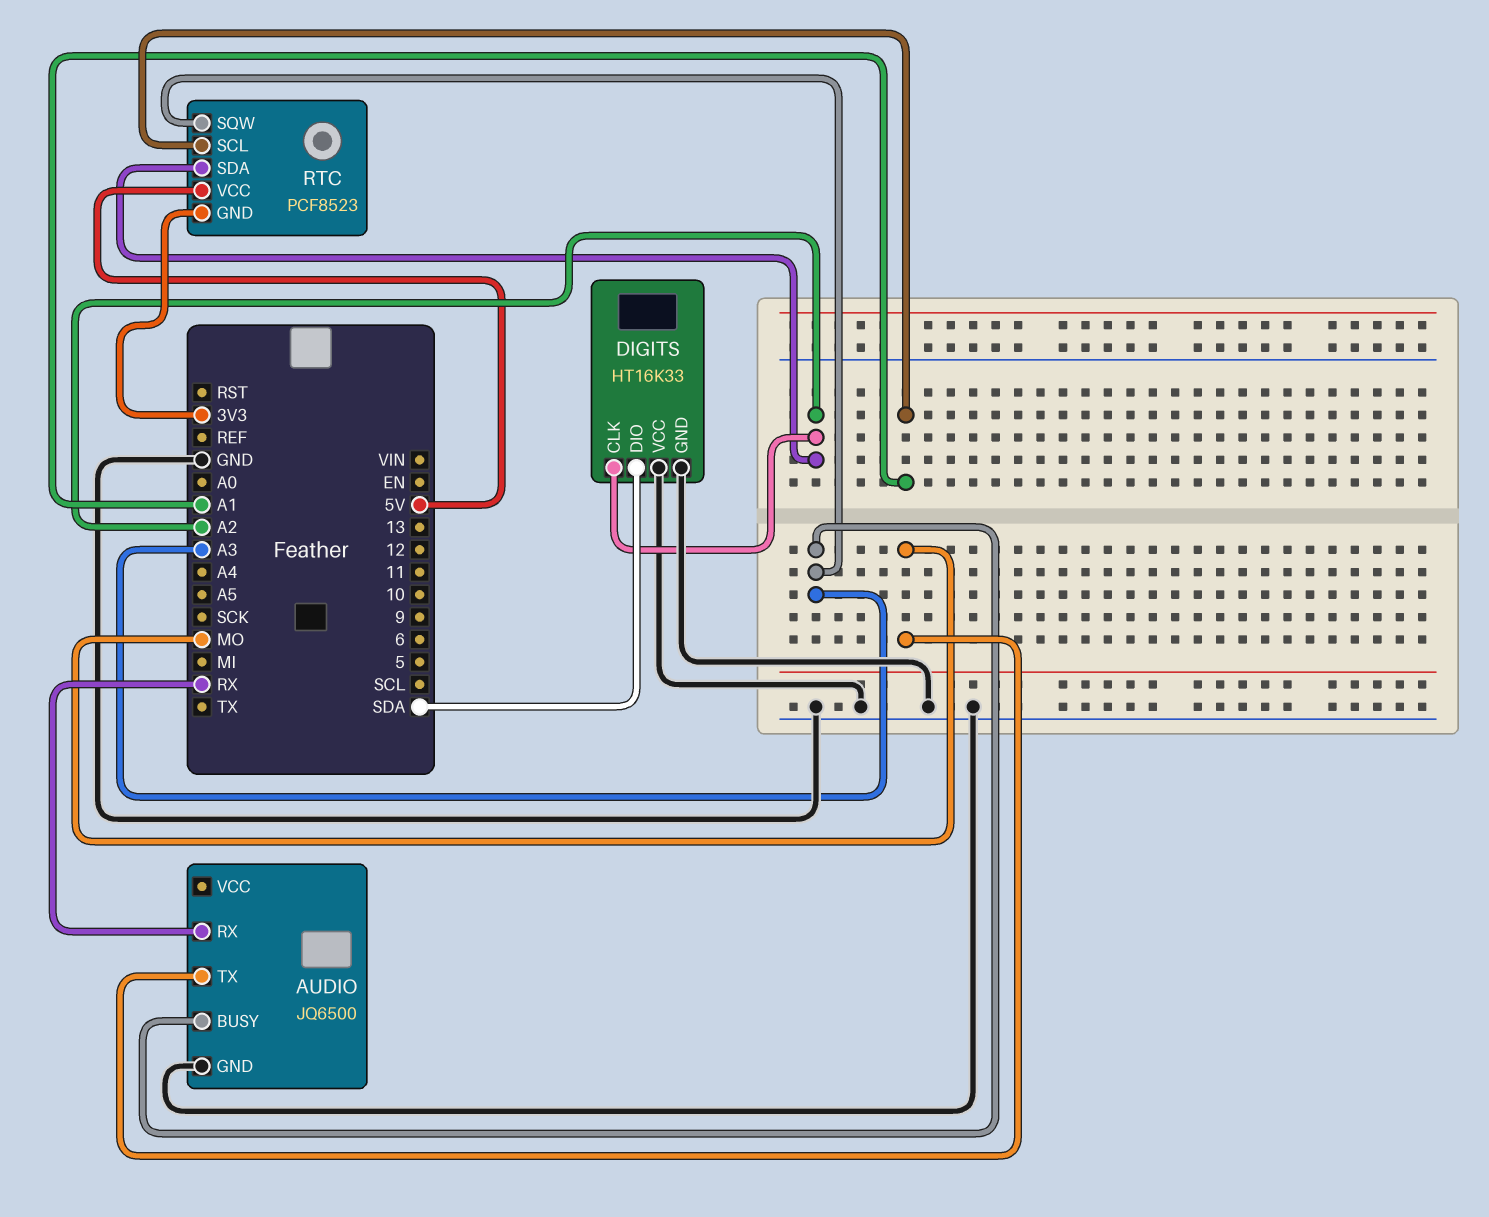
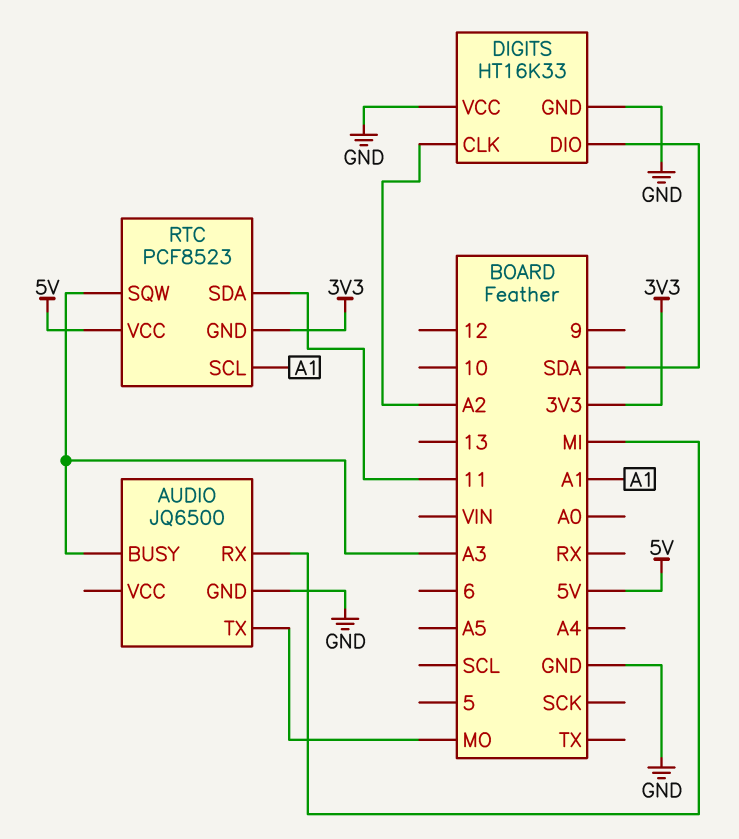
AUDIO pin RX: RX -> MI
RTC pin SDA: A2 -> 11

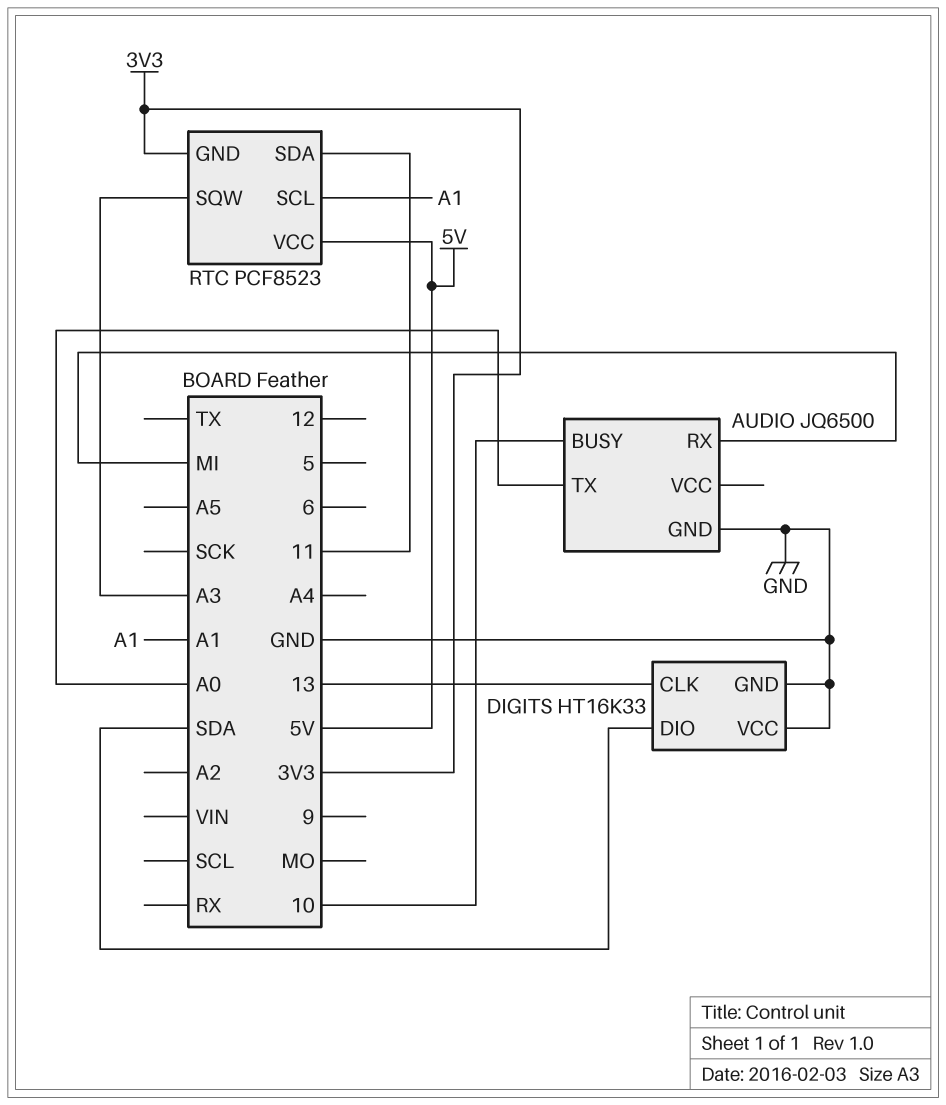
AUDIO pin BUSY: A3 -> 10
AUDIO pin TX: MO -> A0
DIGITS pin CLK: A2 -> 13

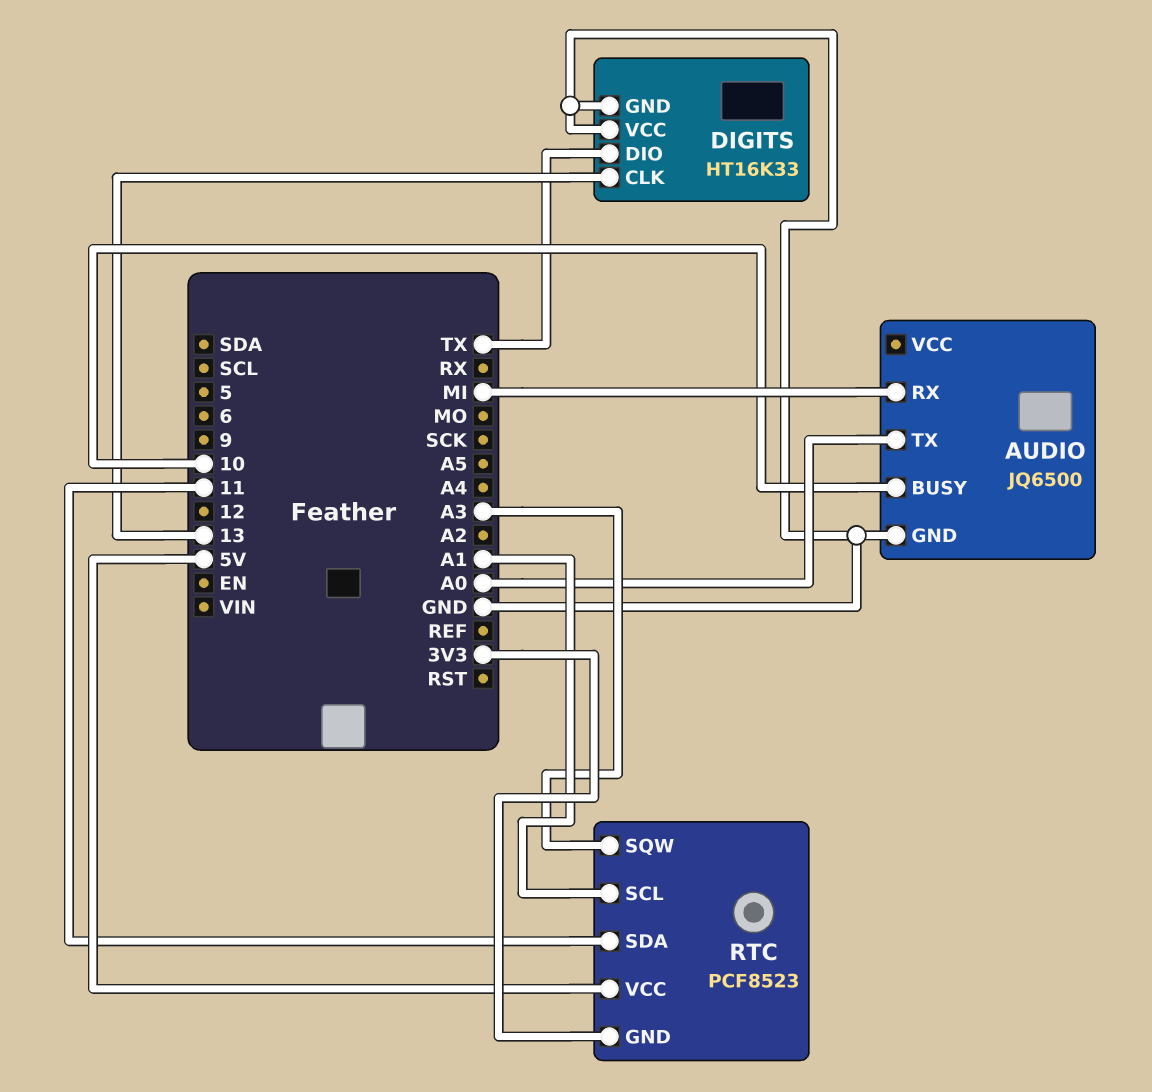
DIGITS pin DIO: SDA -> TX

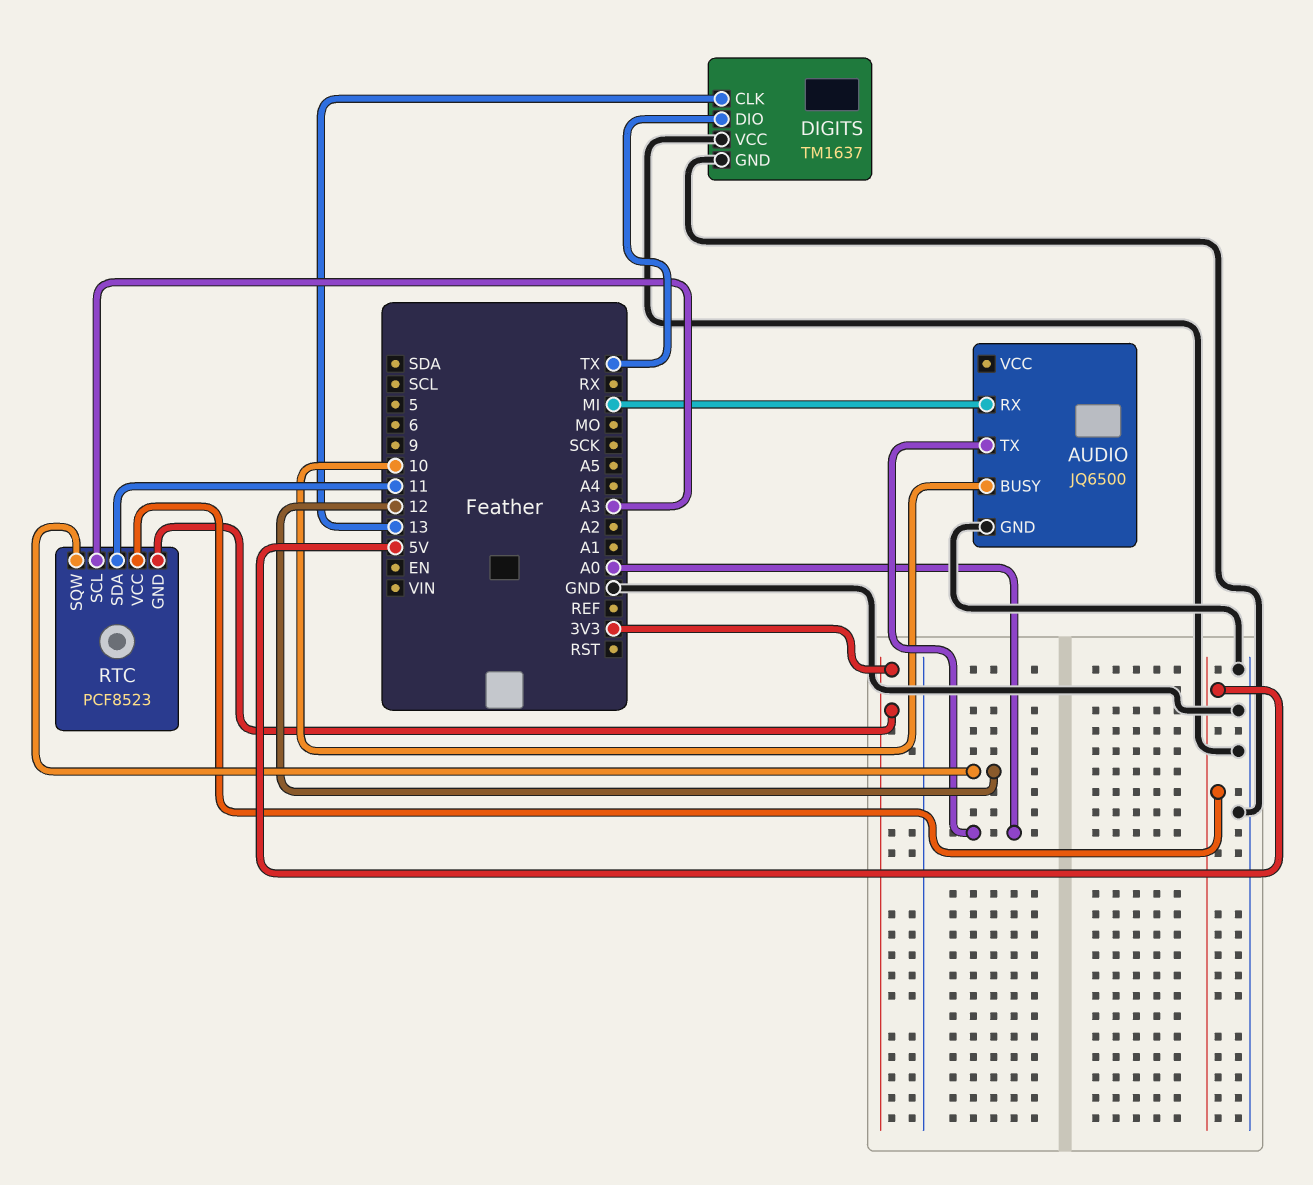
DIGITS: HT16K33 -> TM1637
RTC pin SCL: A1 -> A3
RTC pin SQW: A3 -> 12

